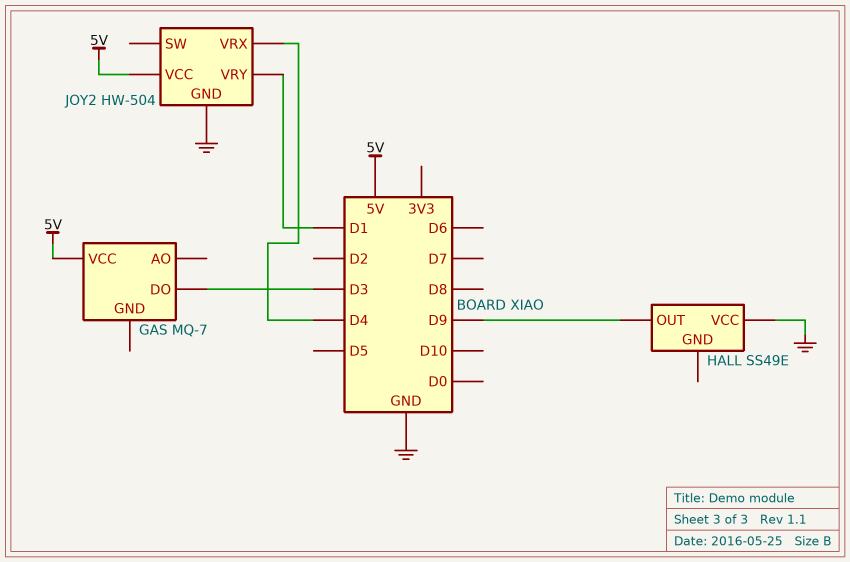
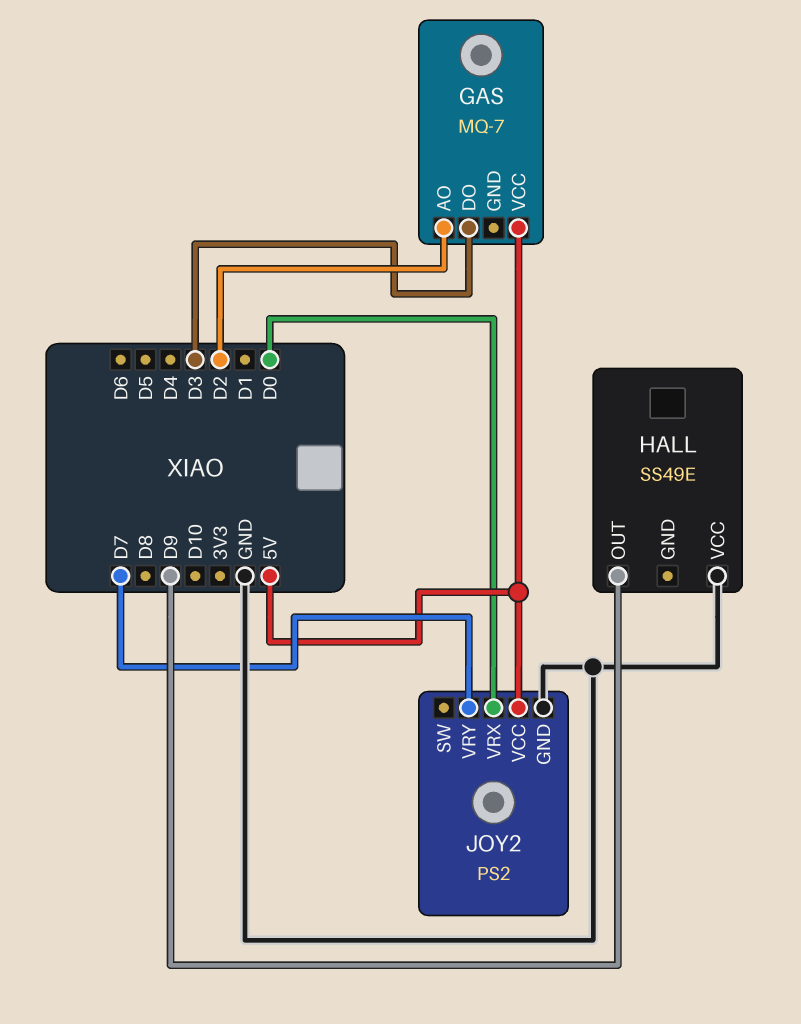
GAS pin AO: none -> D2
JOY2: HW-504 -> PS2
JOY2 pin VRX: D4 -> D0
JOY2 pin VRY: D1 -> D7

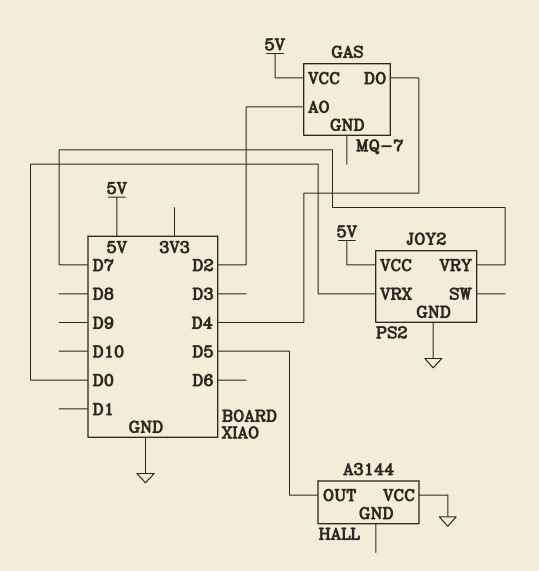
GAS pin DO: D3 -> D4
HALL: SS49E -> A3144
HALL pin OUT: D9 -> D5

